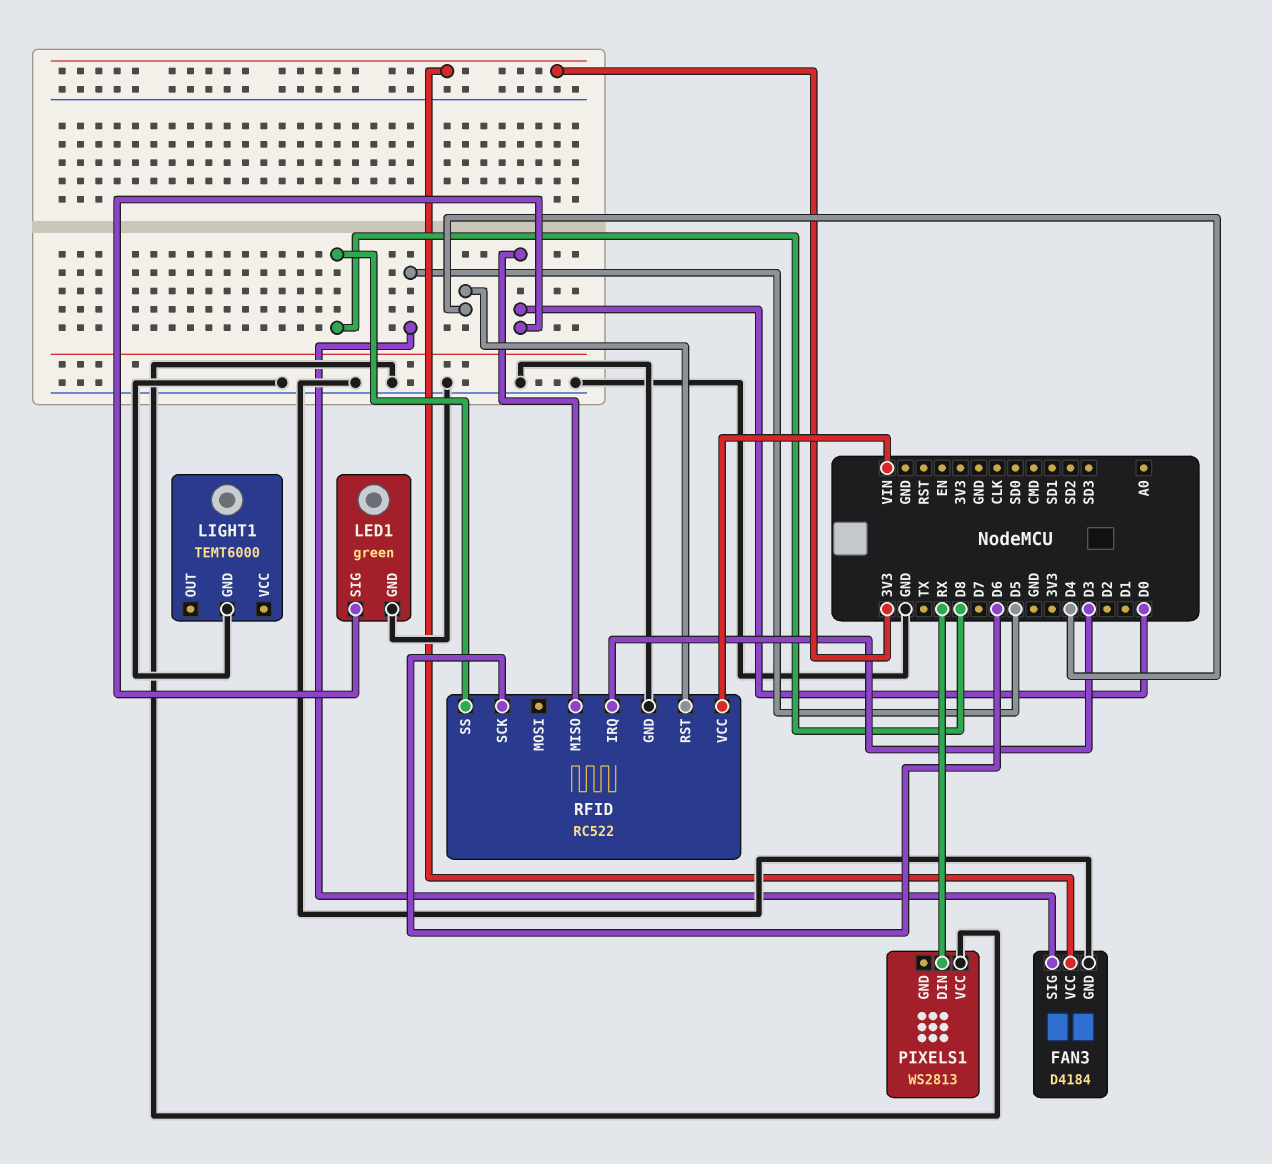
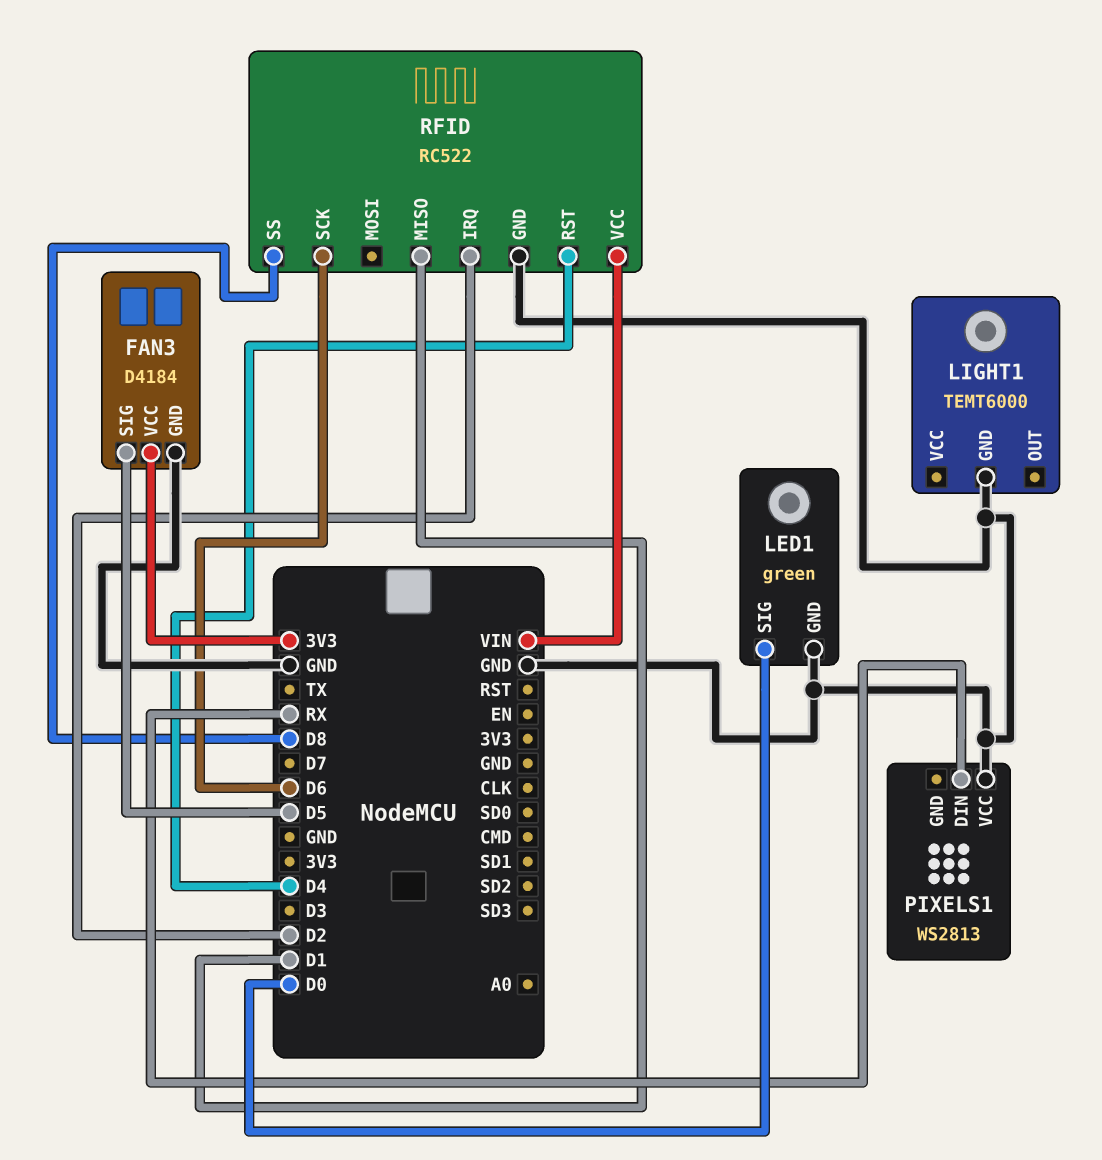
RFID pin IRQ: D3 -> D2
RFID pin MISO: D0 -> D1

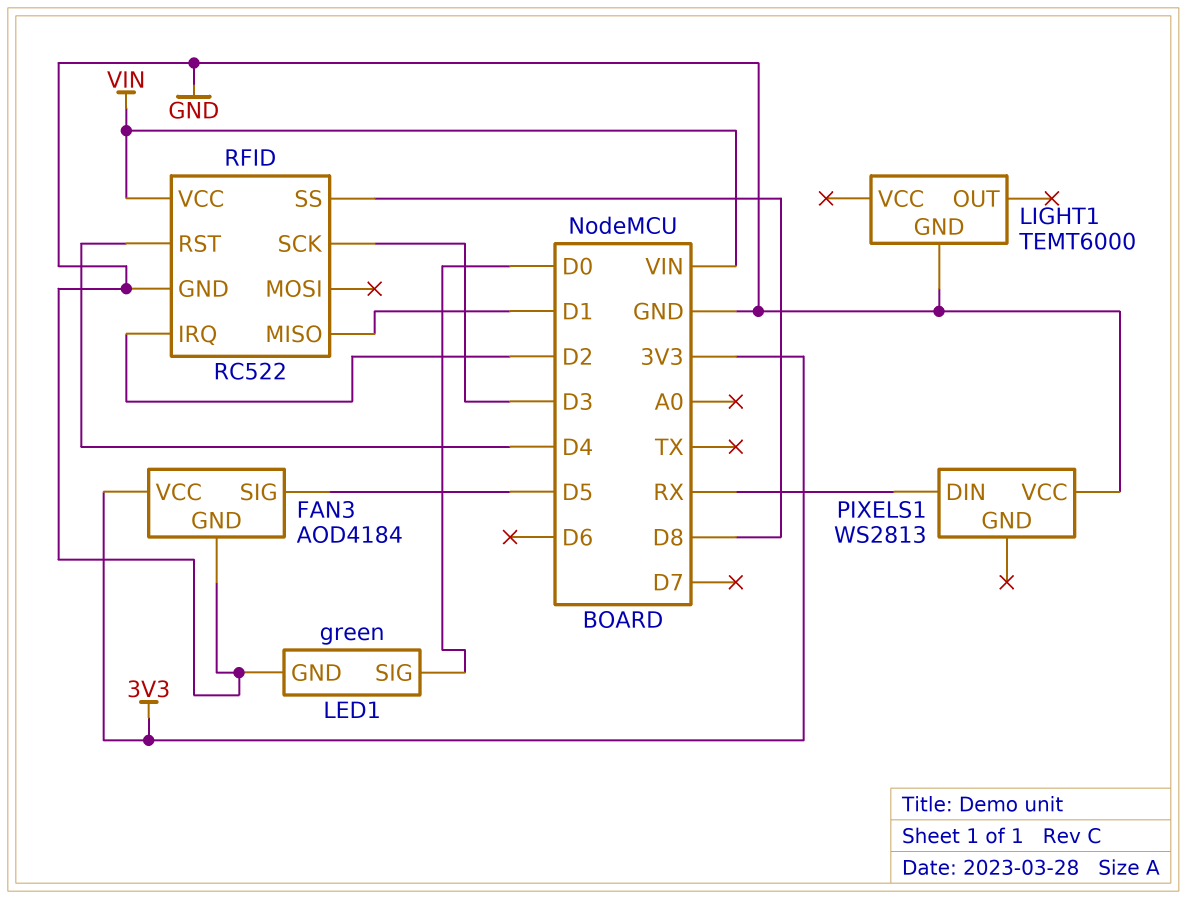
FAN3: D4184 -> AOD4184
RFID pin SCK: D6 -> D3

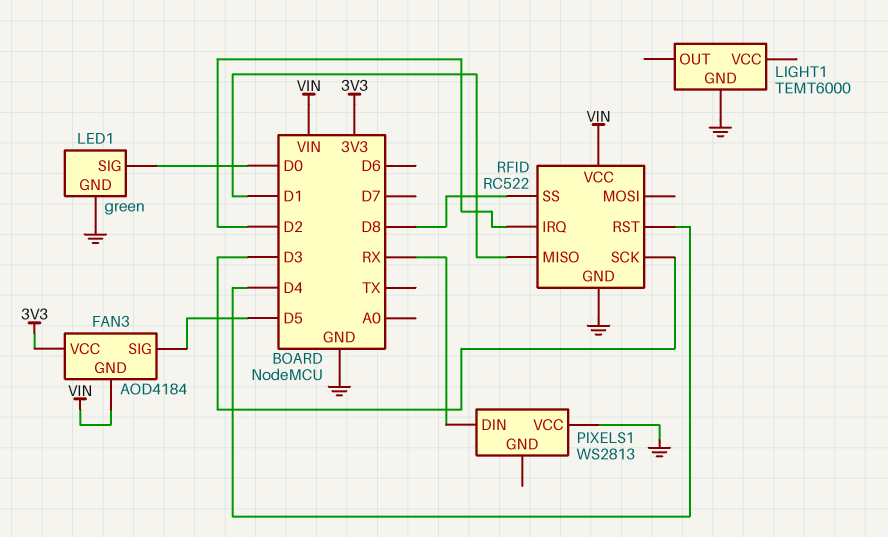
FAN3 pin GND: GND -> VIN

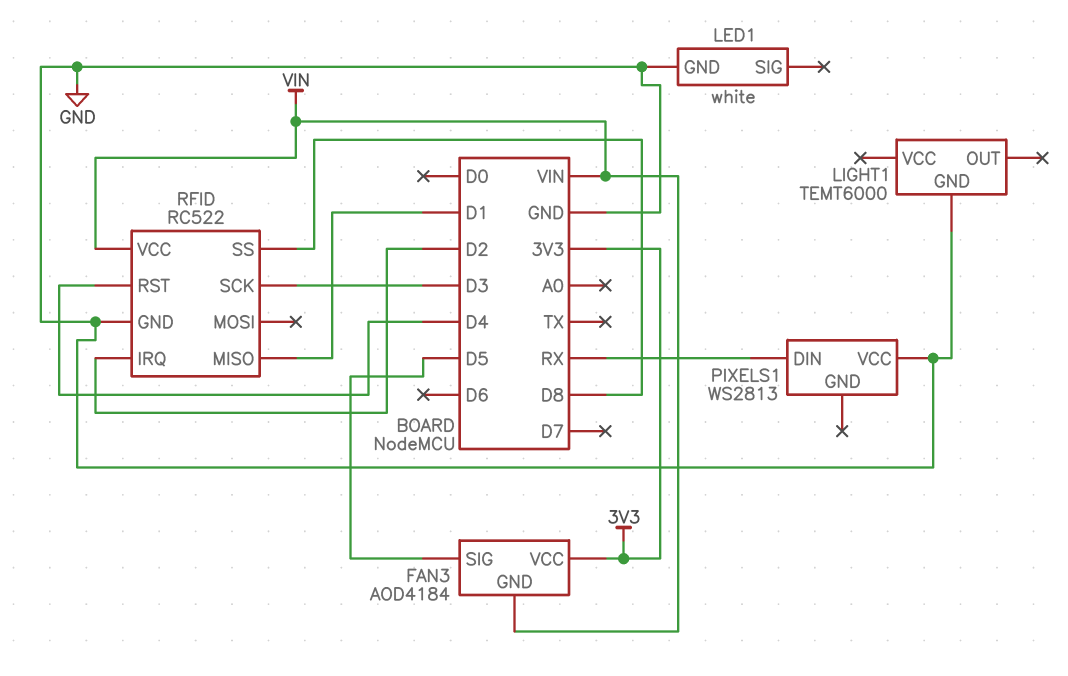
LED1: green -> white
LED1 pin SIG: D0 -> none

